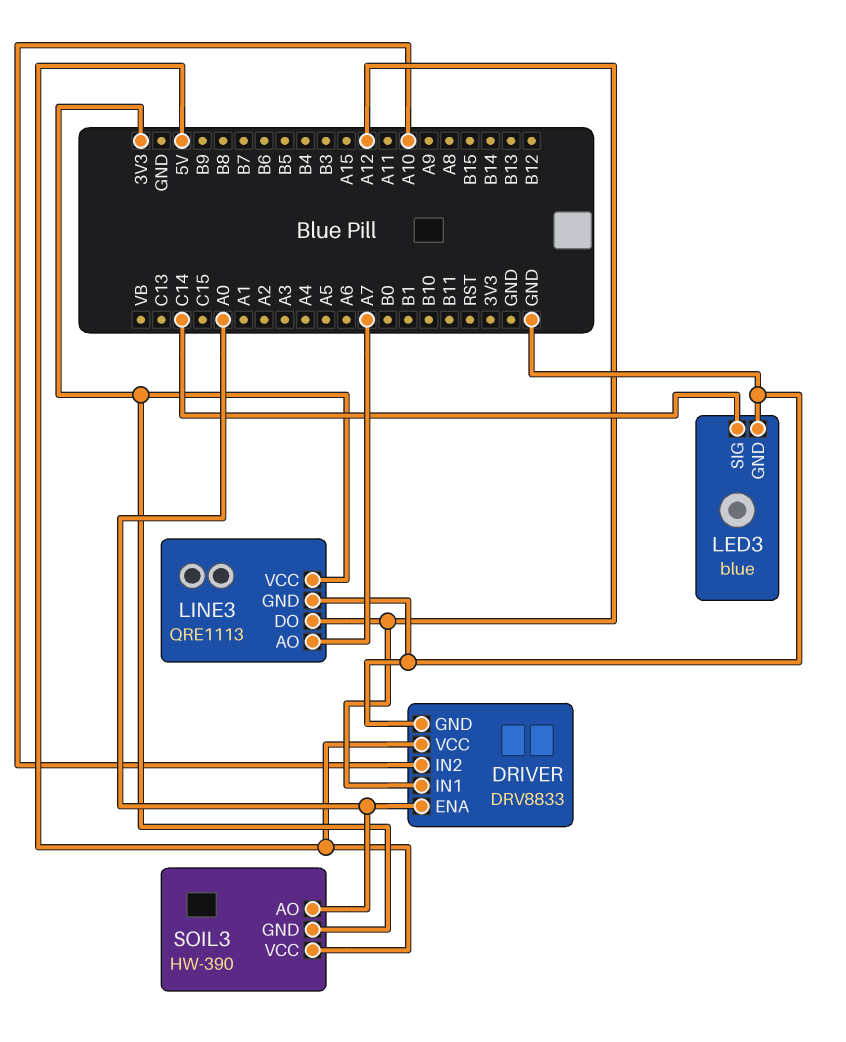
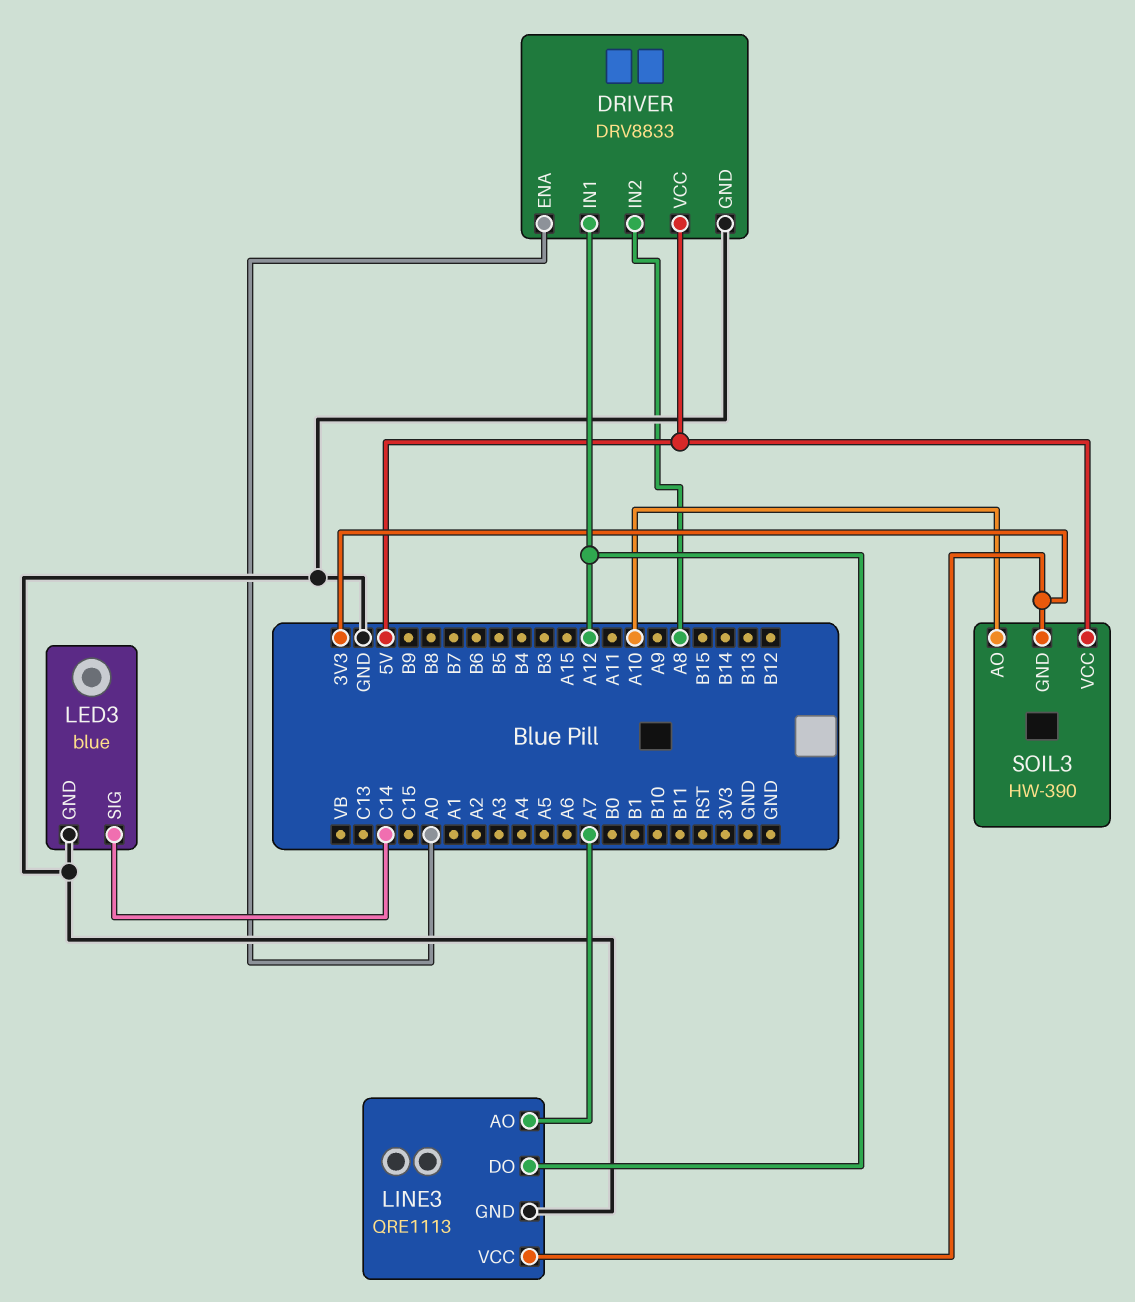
DRIVER pin IN2: A10 -> A8
SOIL3 pin AO: A0 -> A10

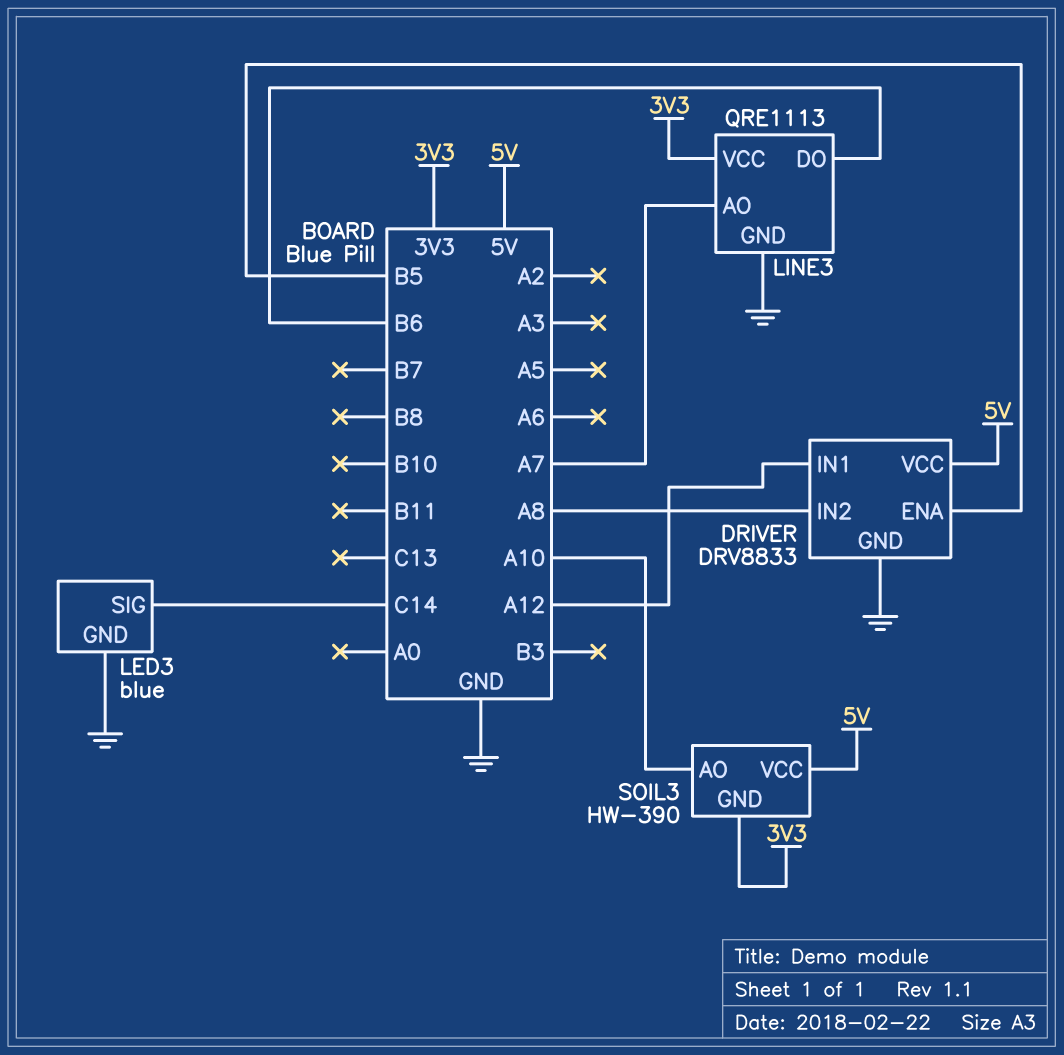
DRIVER pin ENA: A0 -> B5
LINE3 pin DO: A12 -> B6

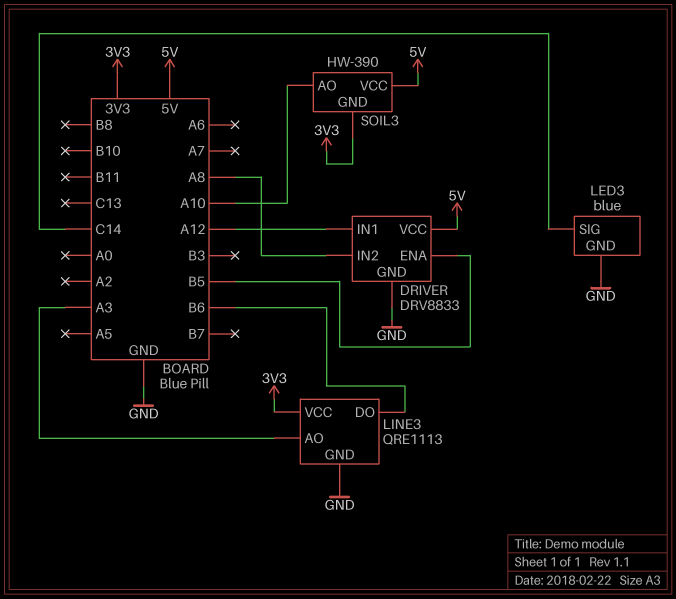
LINE3 pin AO: A7 -> A3

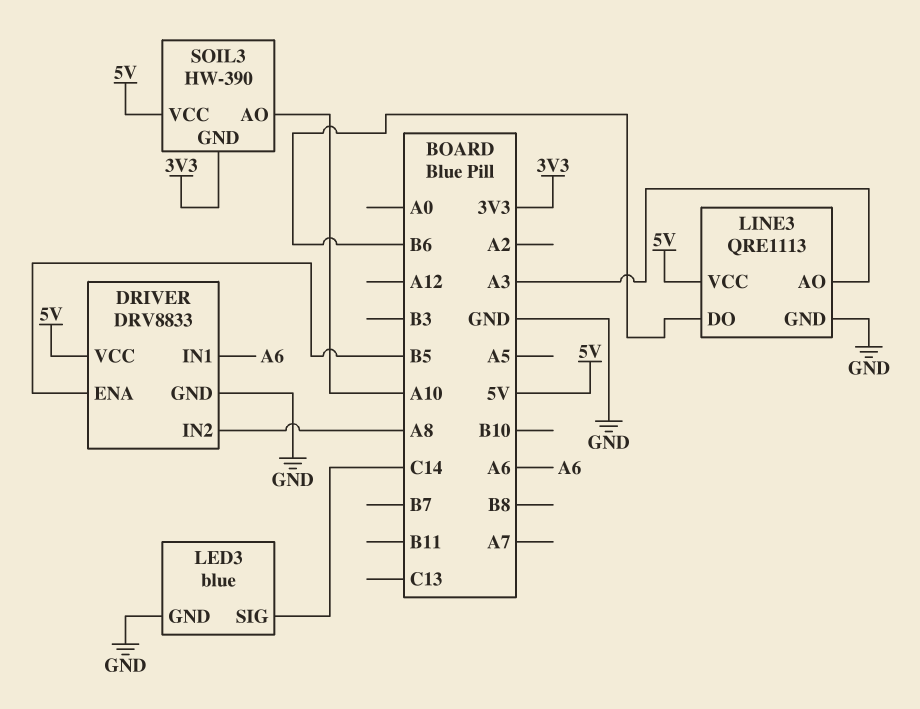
DRIVER pin IN1: A12 -> A6
LINE3 pin VCC: 3V3 -> 5V

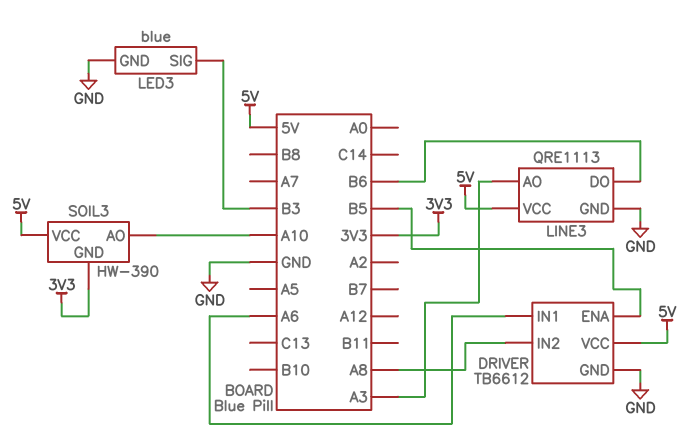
DRIVER: DRV8833 -> TB6612
LED3 pin SIG: C14 -> B3

